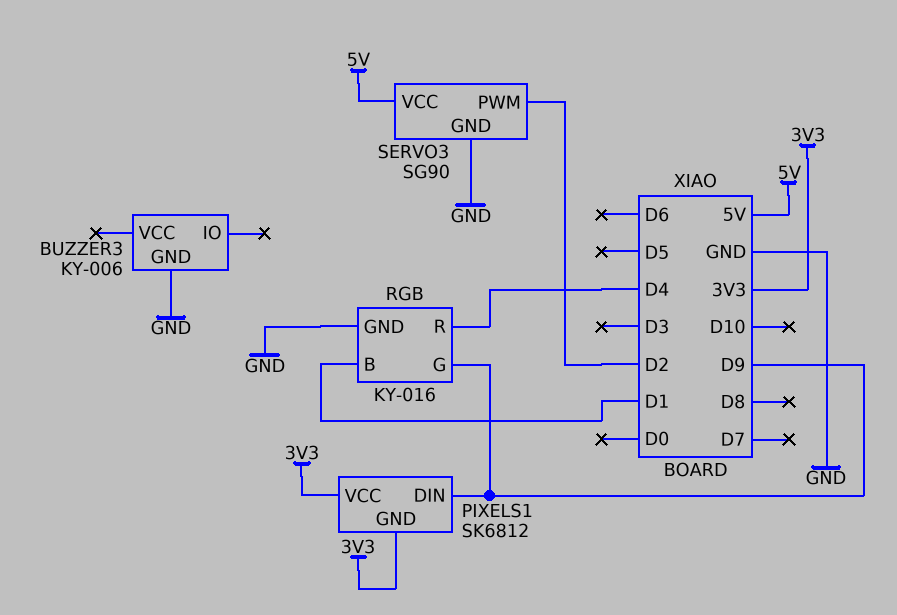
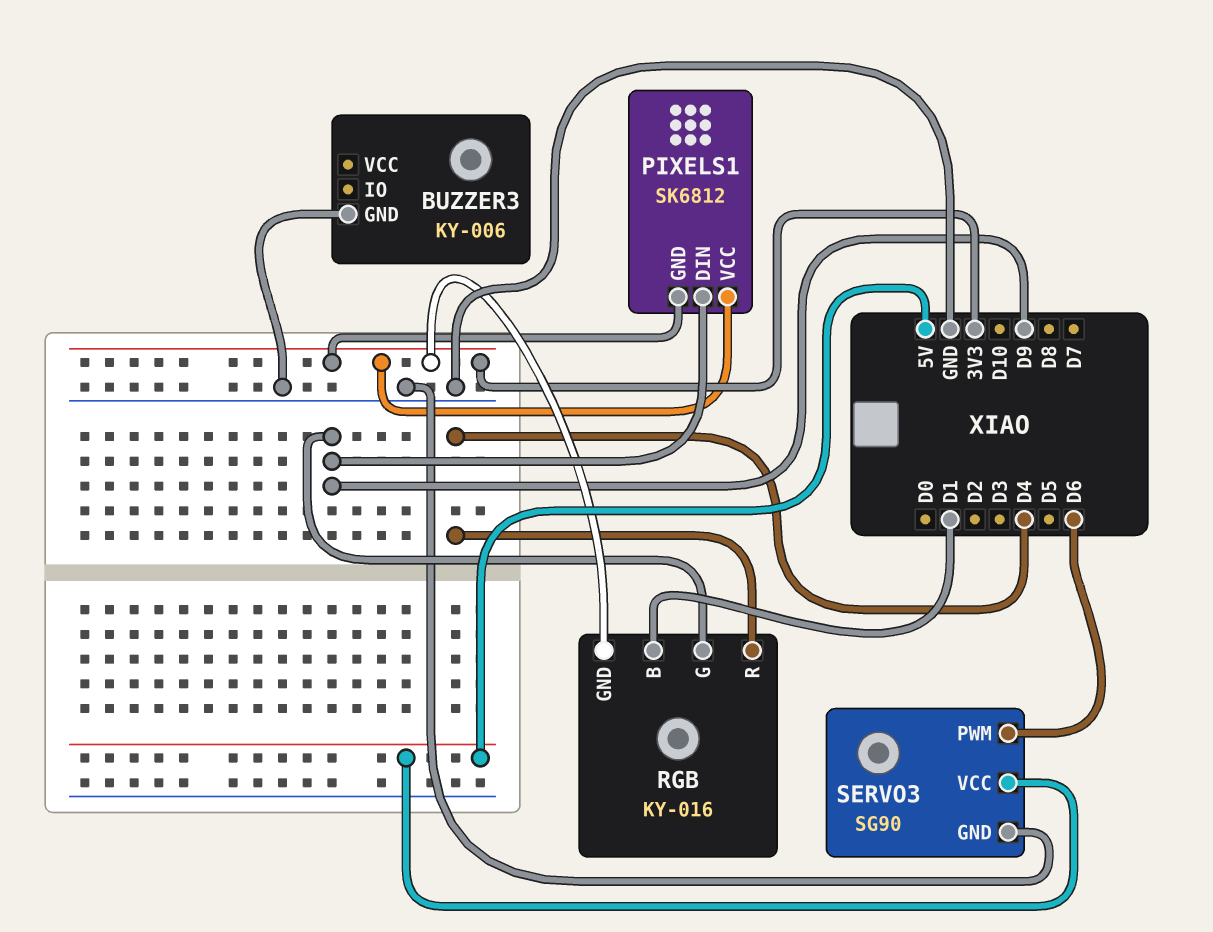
RGB pin GND: GND -> 3V3
SERVO3 pin PWM: D2 -> D6

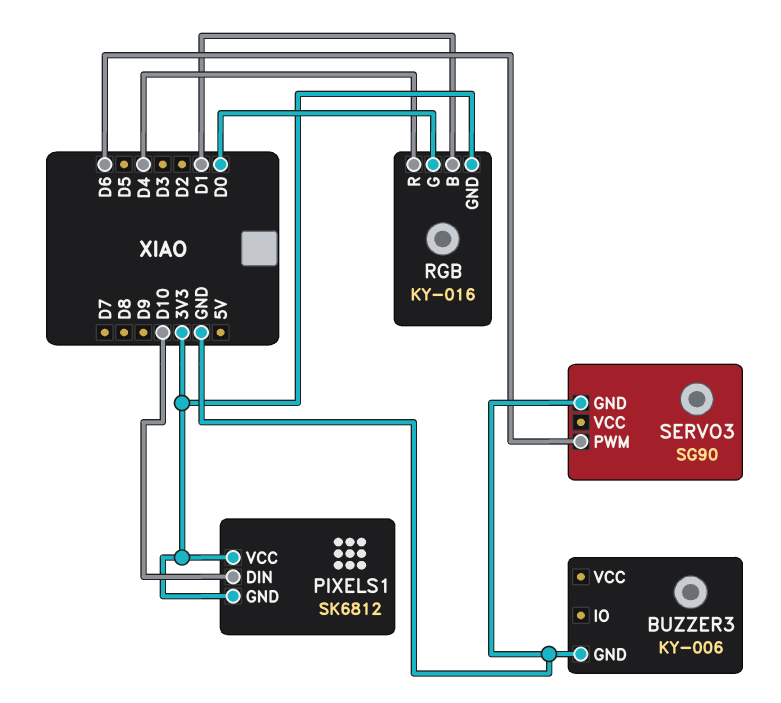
PIXELS1 pin DIN: D9 -> D10
RGB pin G: D9 -> D0
SERVO3 pin VCC: 5V -> none

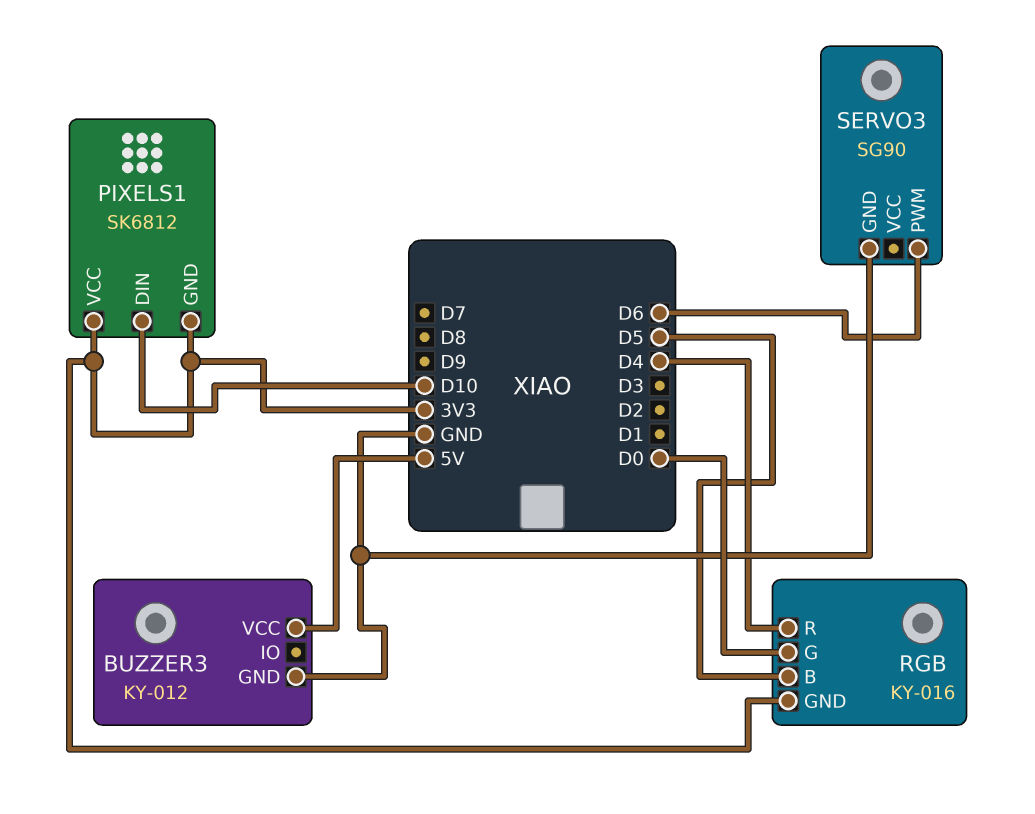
BUZZER3: KY-006 -> KY-012
BUZZER3 pin VCC: none -> 5V
RGB pin B: D1 -> D5

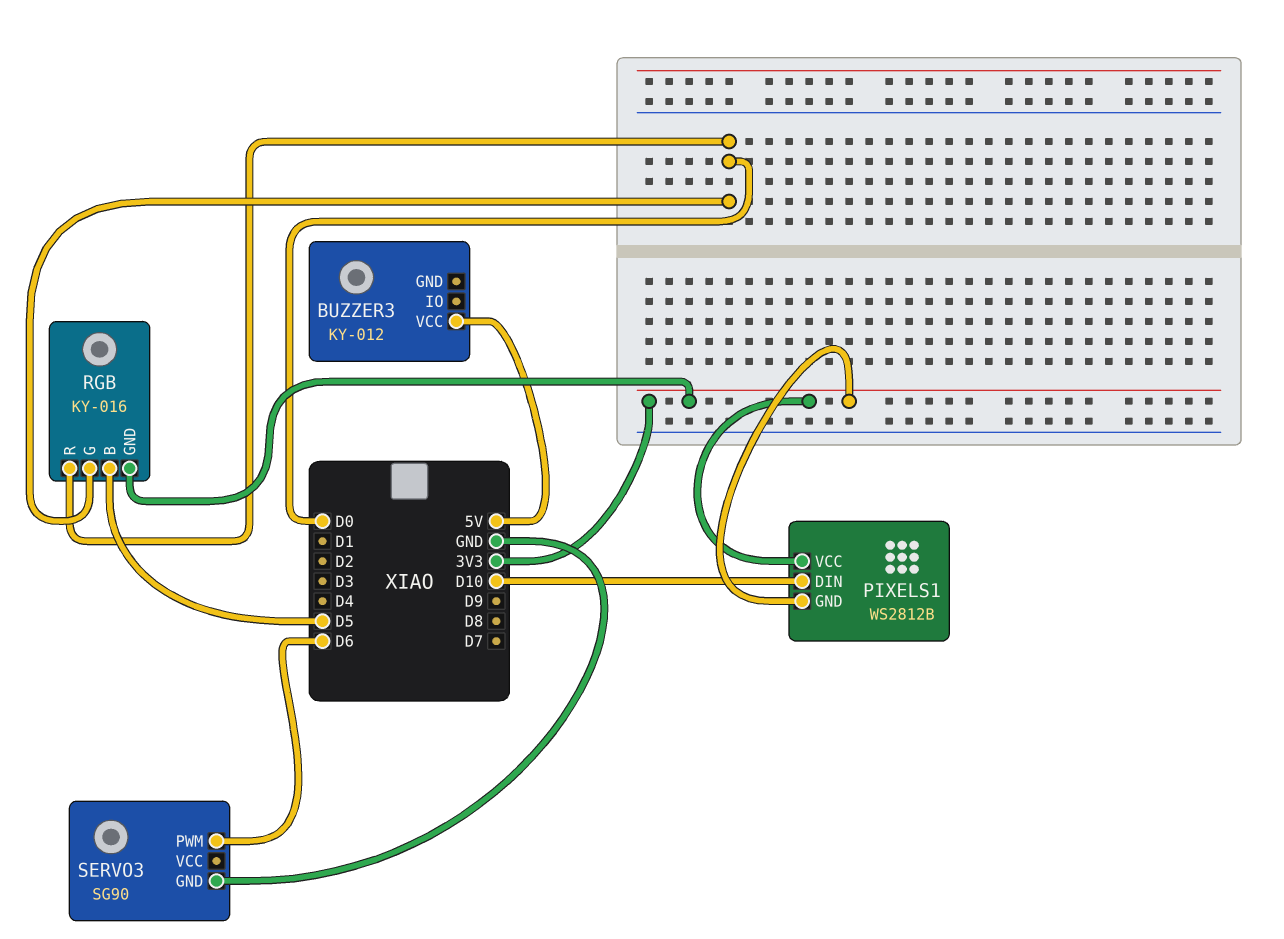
BUZZER3 pin GND: GND -> none
PIXELS1: SK6812 -> WS2812B
RGB pin R: D4 -> D0

